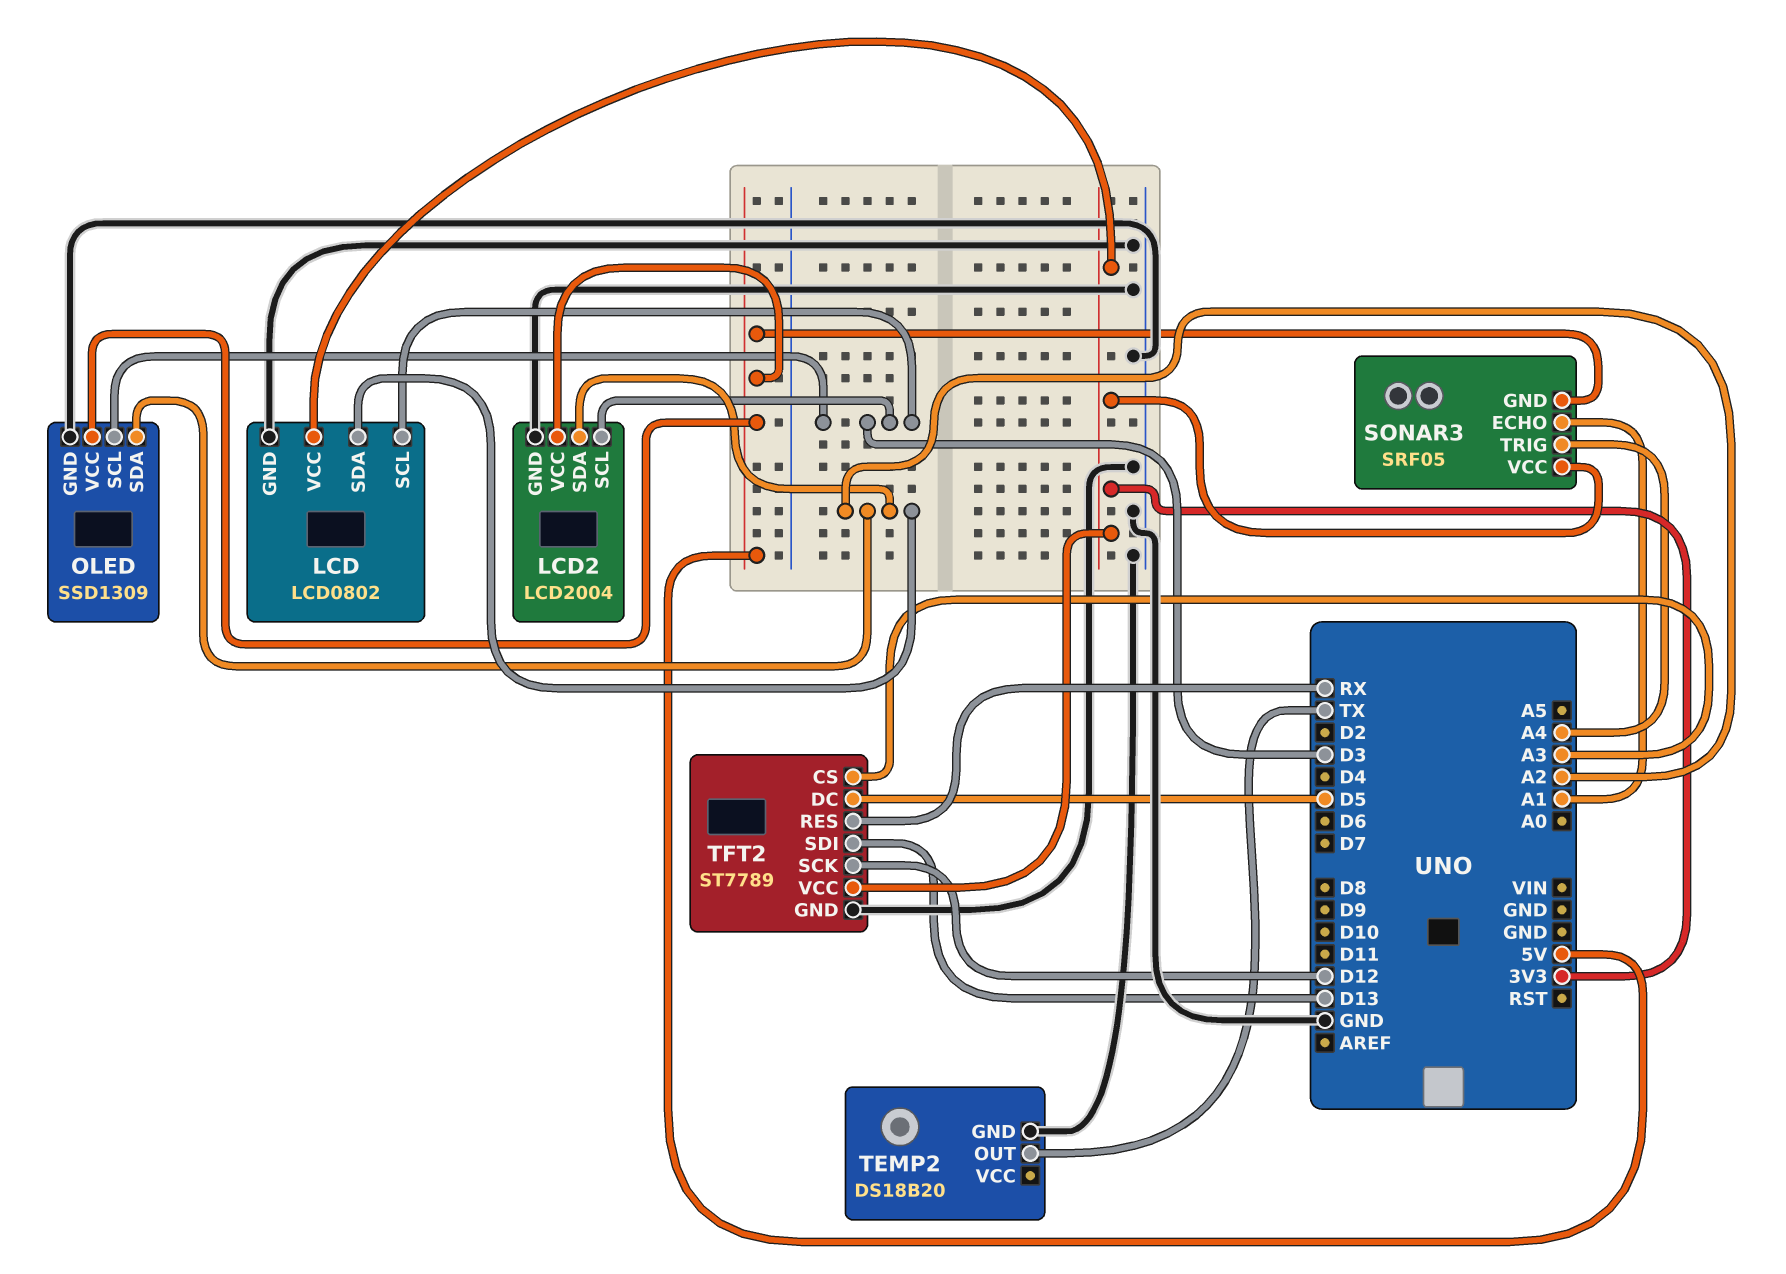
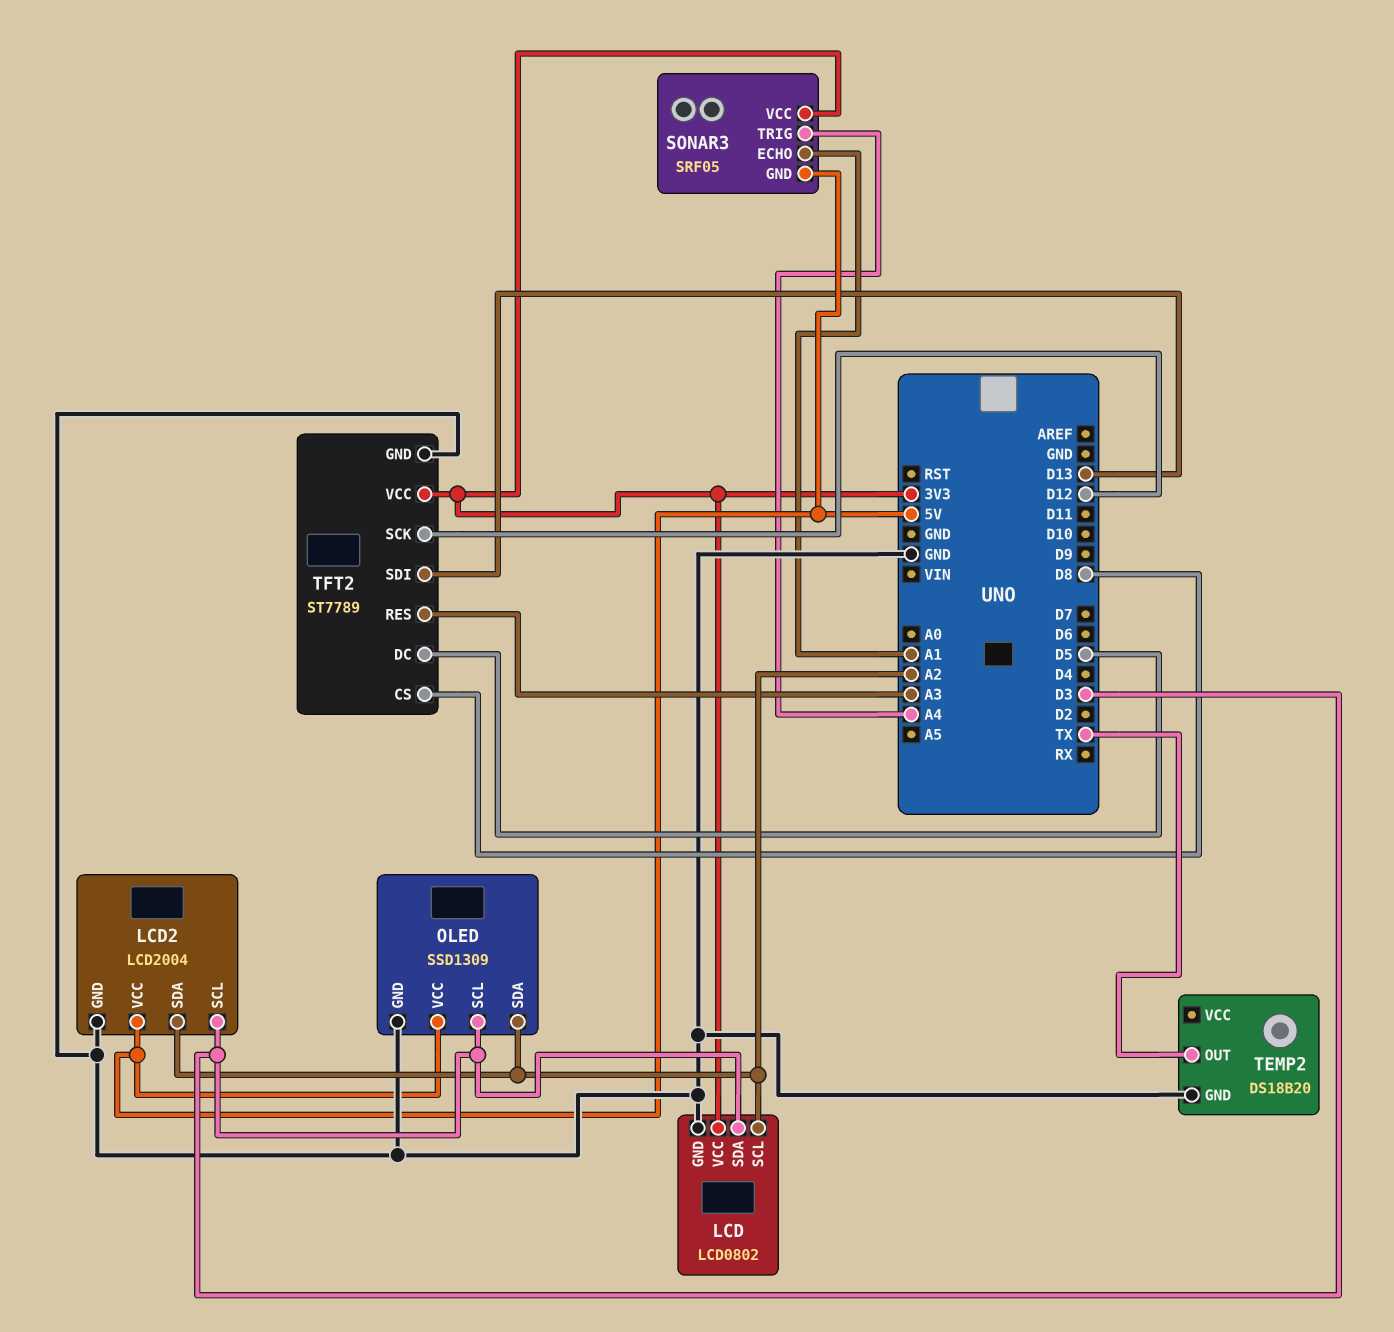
LCD pin SCL: D3 -> A2
LCD pin SDA: A2 -> D3
TFT2 pin CS: A3 -> D8
TFT2 pin RES: RX -> A3

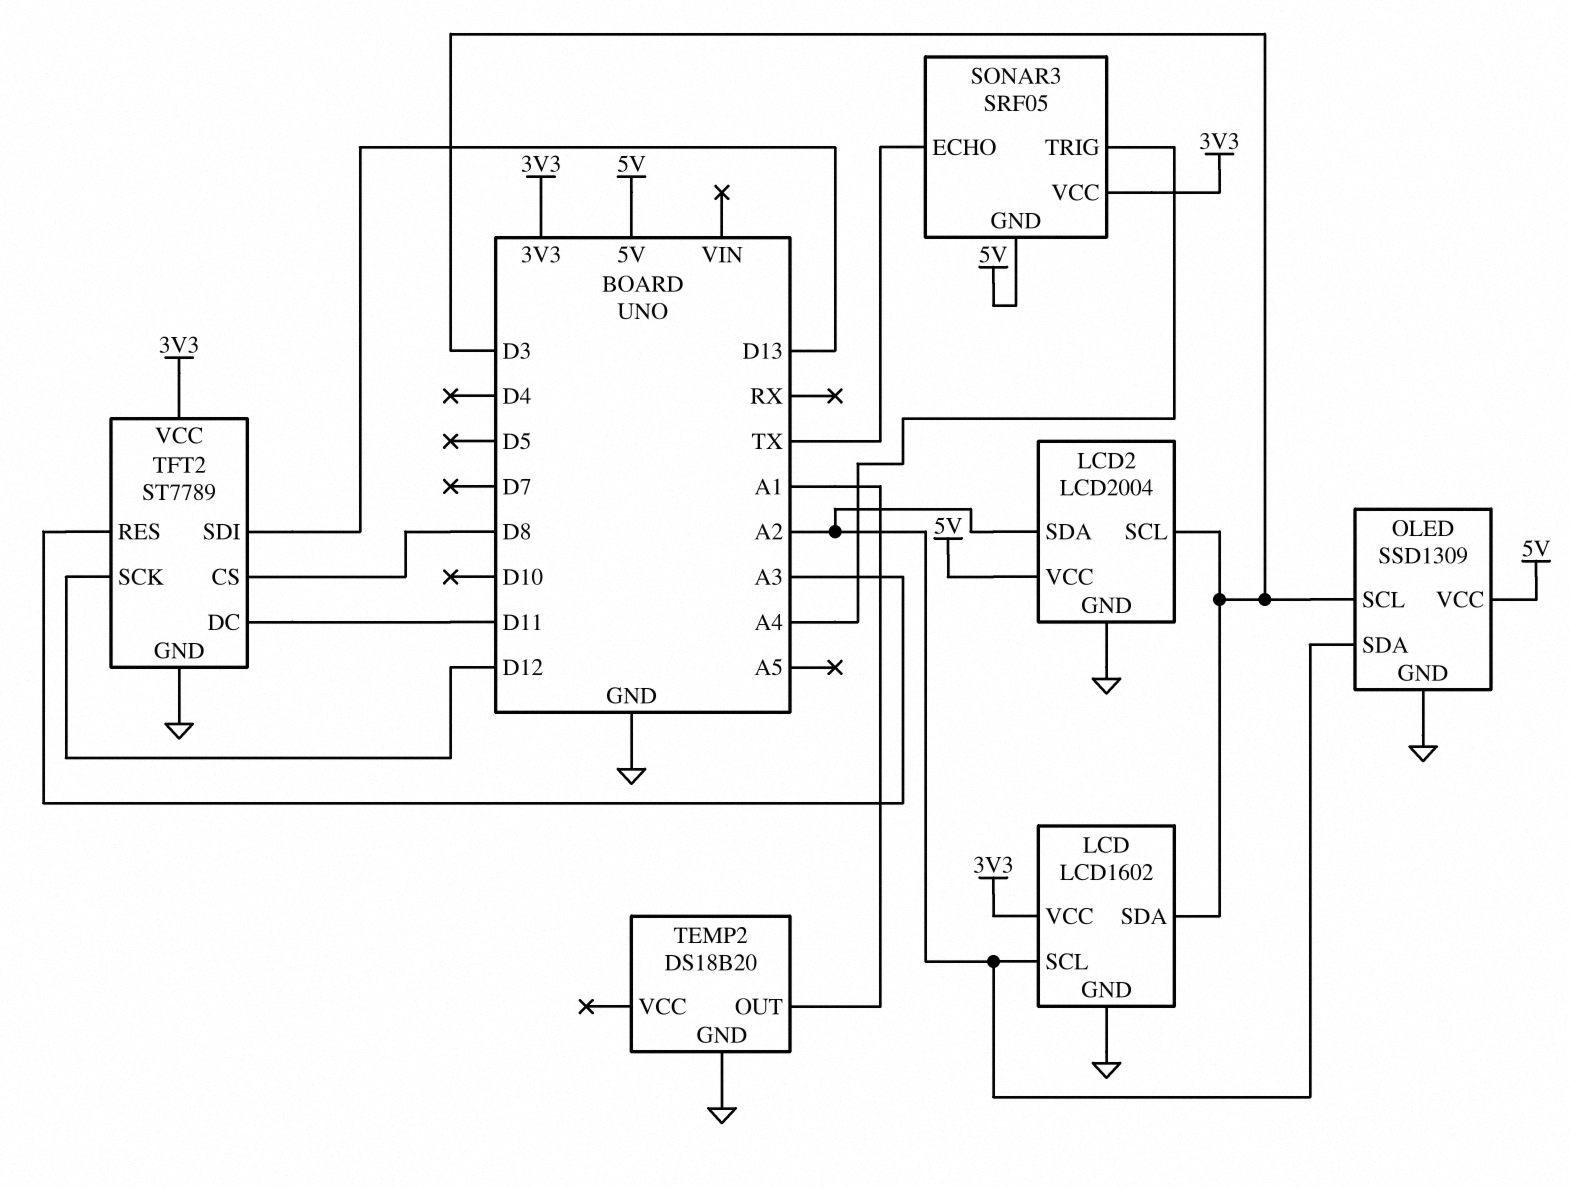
LCD: LCD0802 -> LCD1602
SONAR3 pin ECHO: A1 -> TX
TEMP2 pin OUT: TX -> A1
TFT2 pin DC: D5 -> D11

